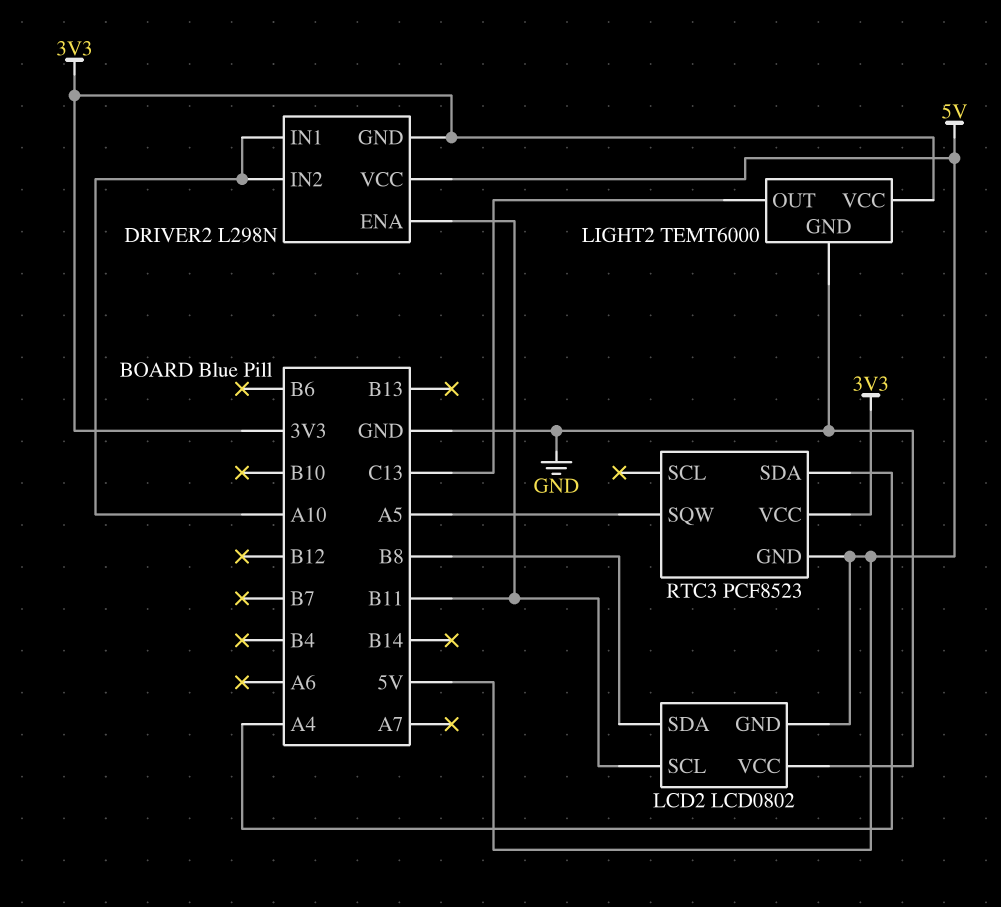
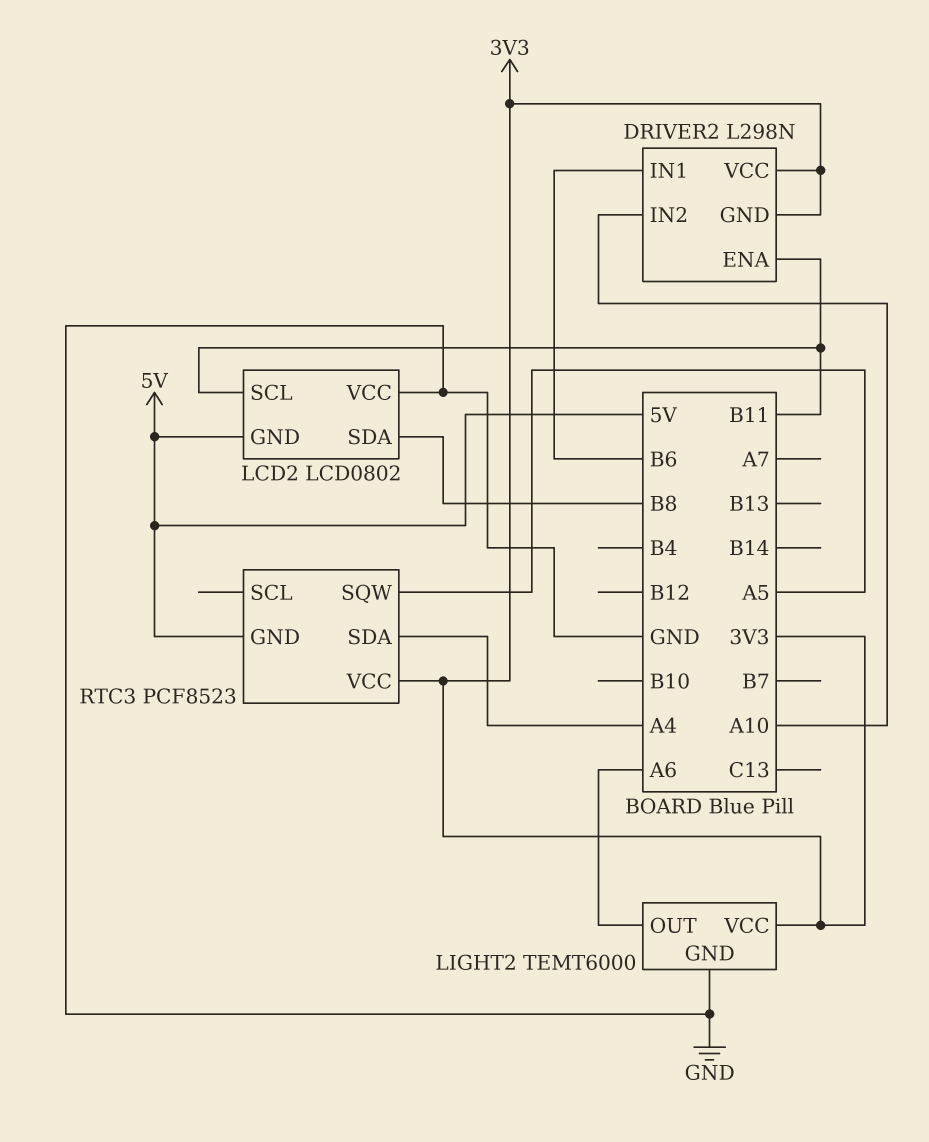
DRIVER2 pin IN1: A10 -> B6
DRIVER2 pin VCC: 5V -> 3V3
LIGHT2 pin OUT: C13 -> A6

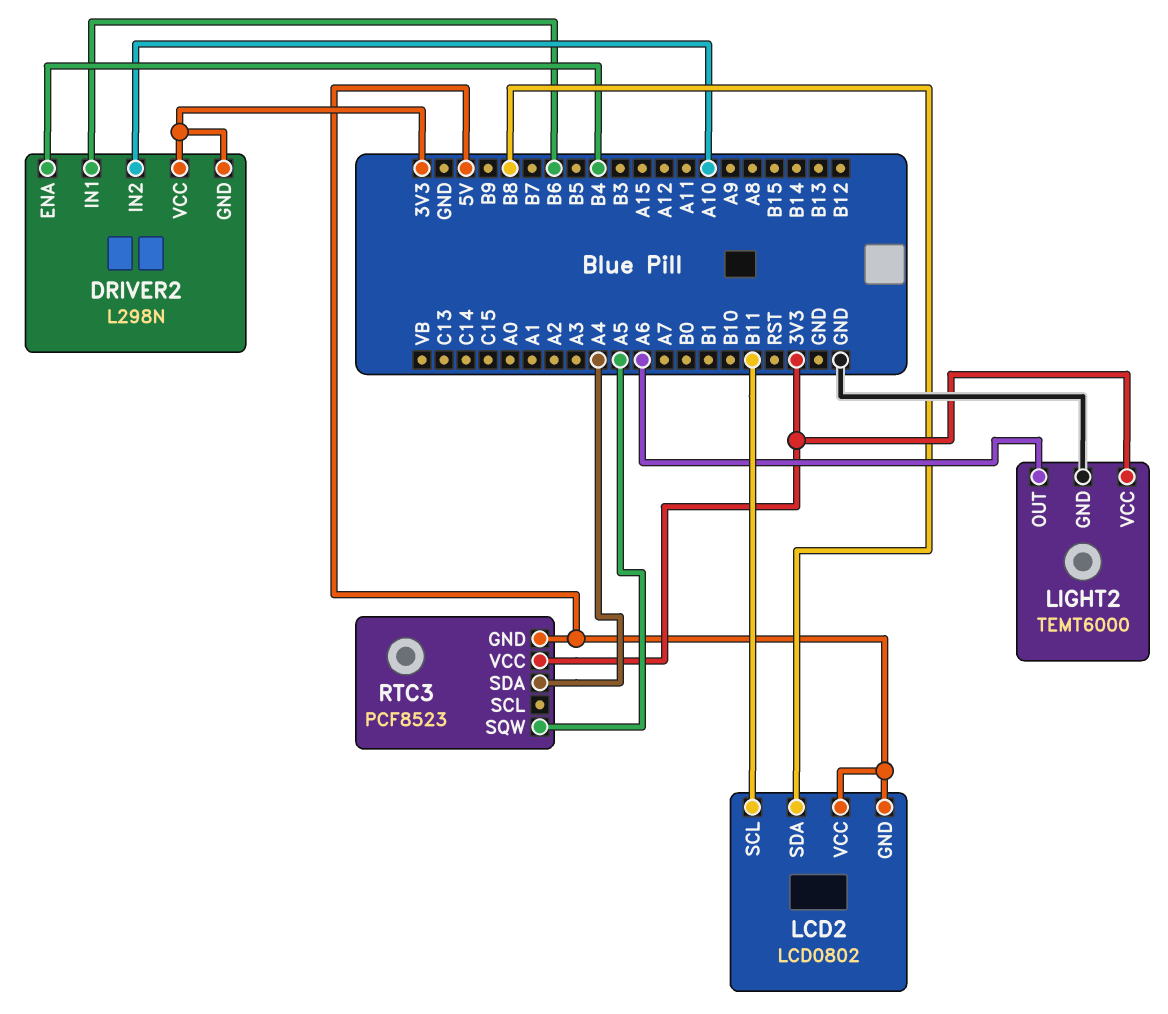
DRIVER2 pin ENA: B11 -> B4
LCD2 pin VCC: GND -> 5V

